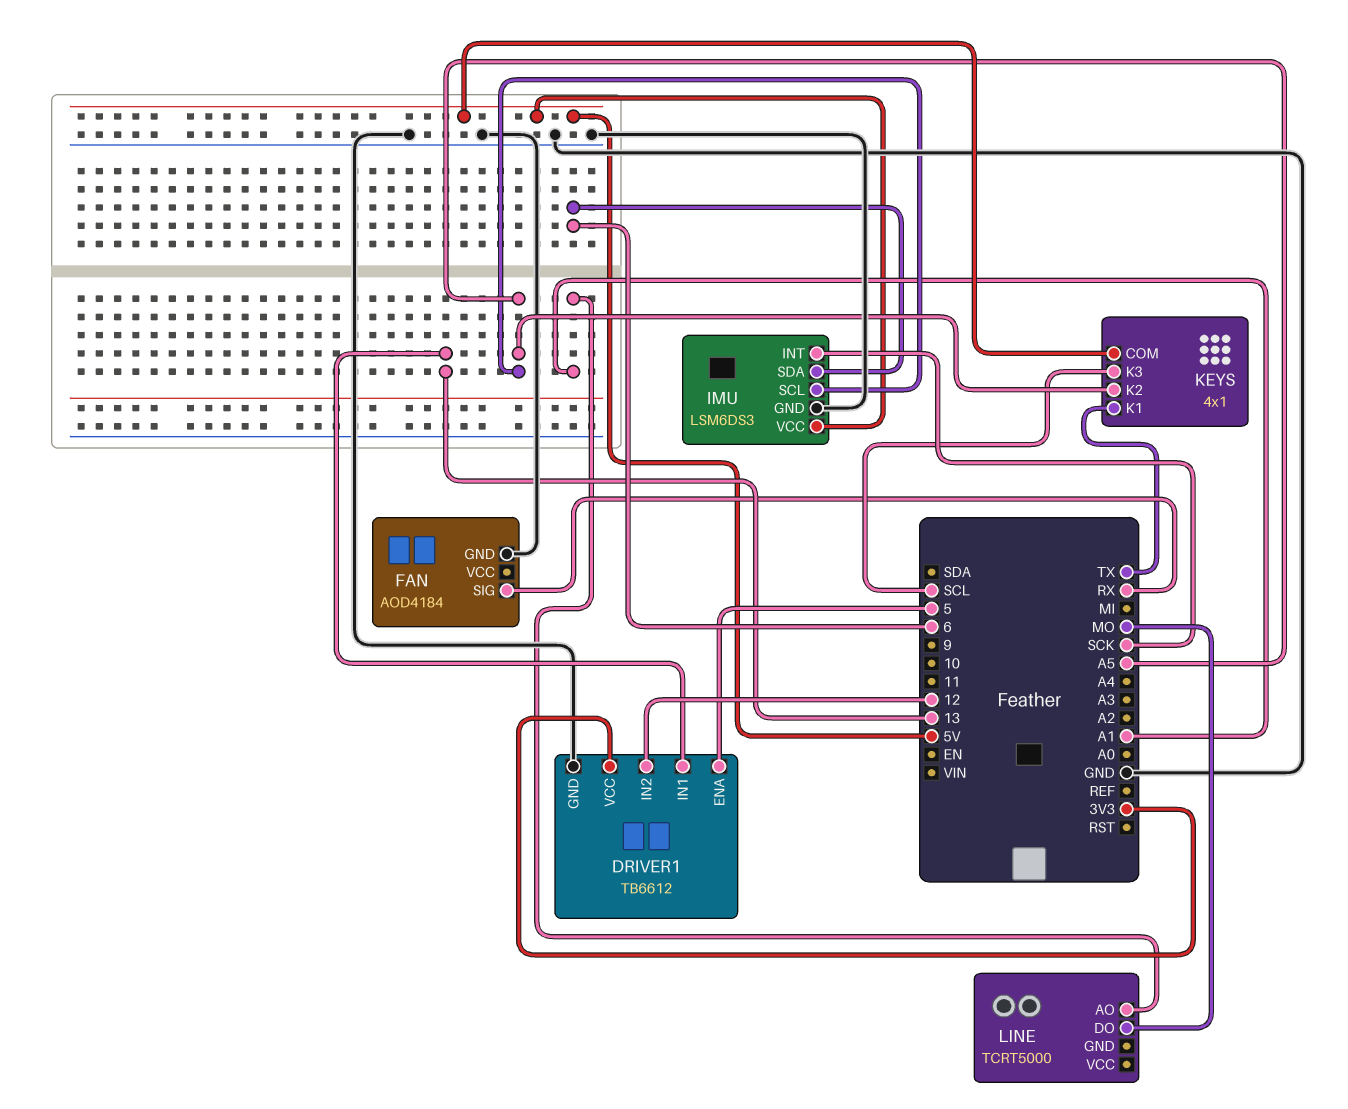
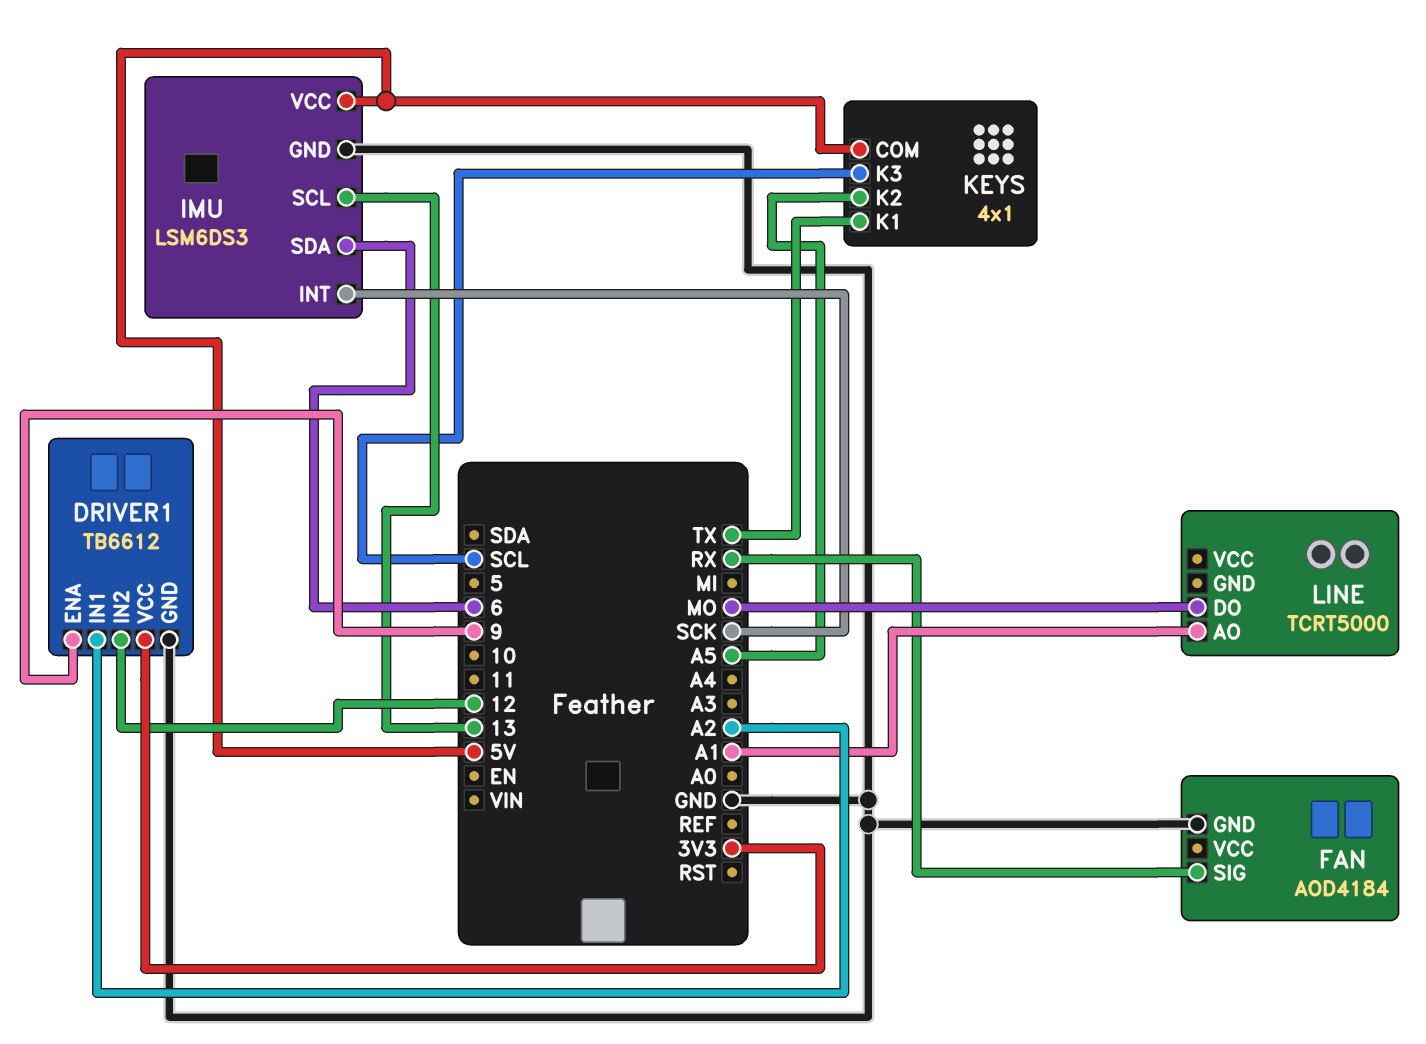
DRIVER1 pin ENA: 5 -> 9
DRIVER1 pin IN1: 13 -> A2
IMU pin SCL: A5 -> 13

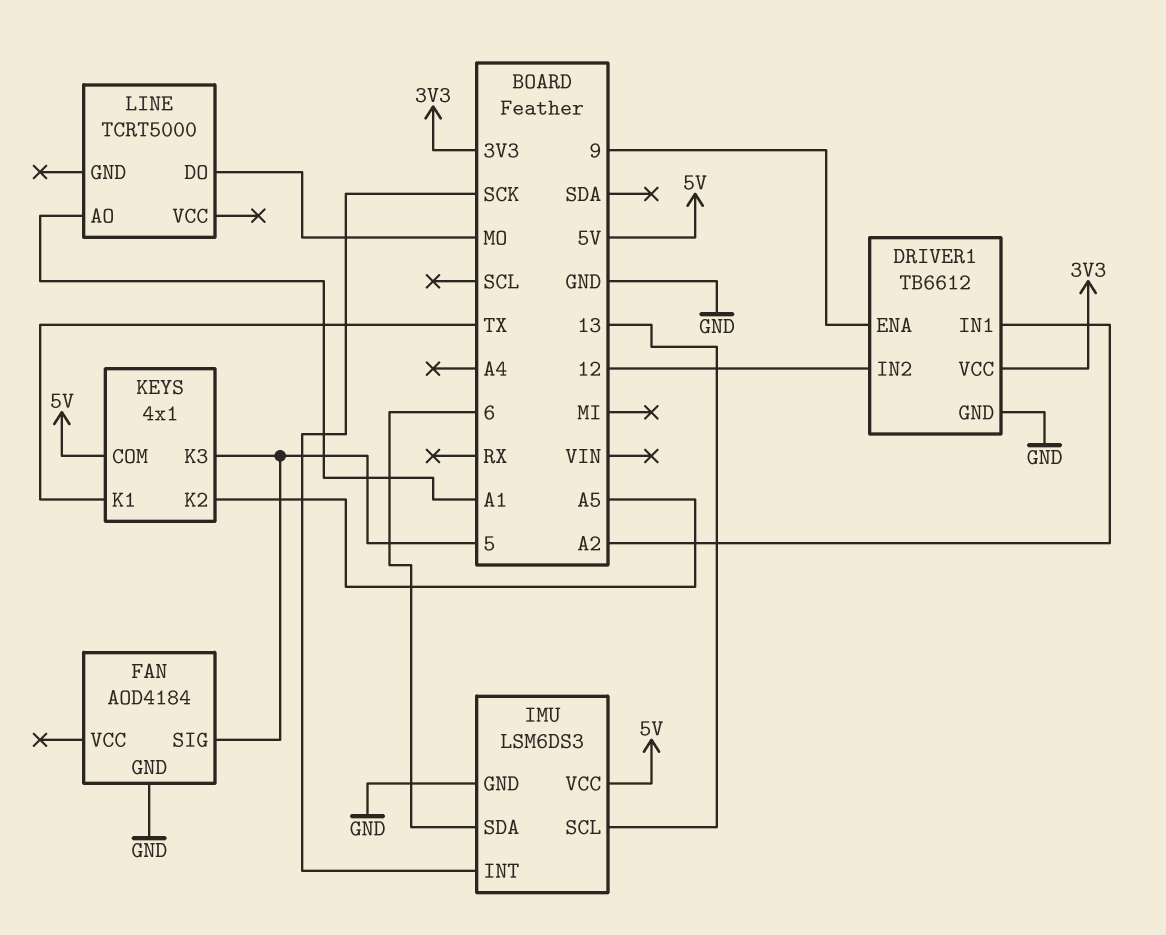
FAN pin SIG: RX -> 5
KEYS pin K3: SCL -> 5

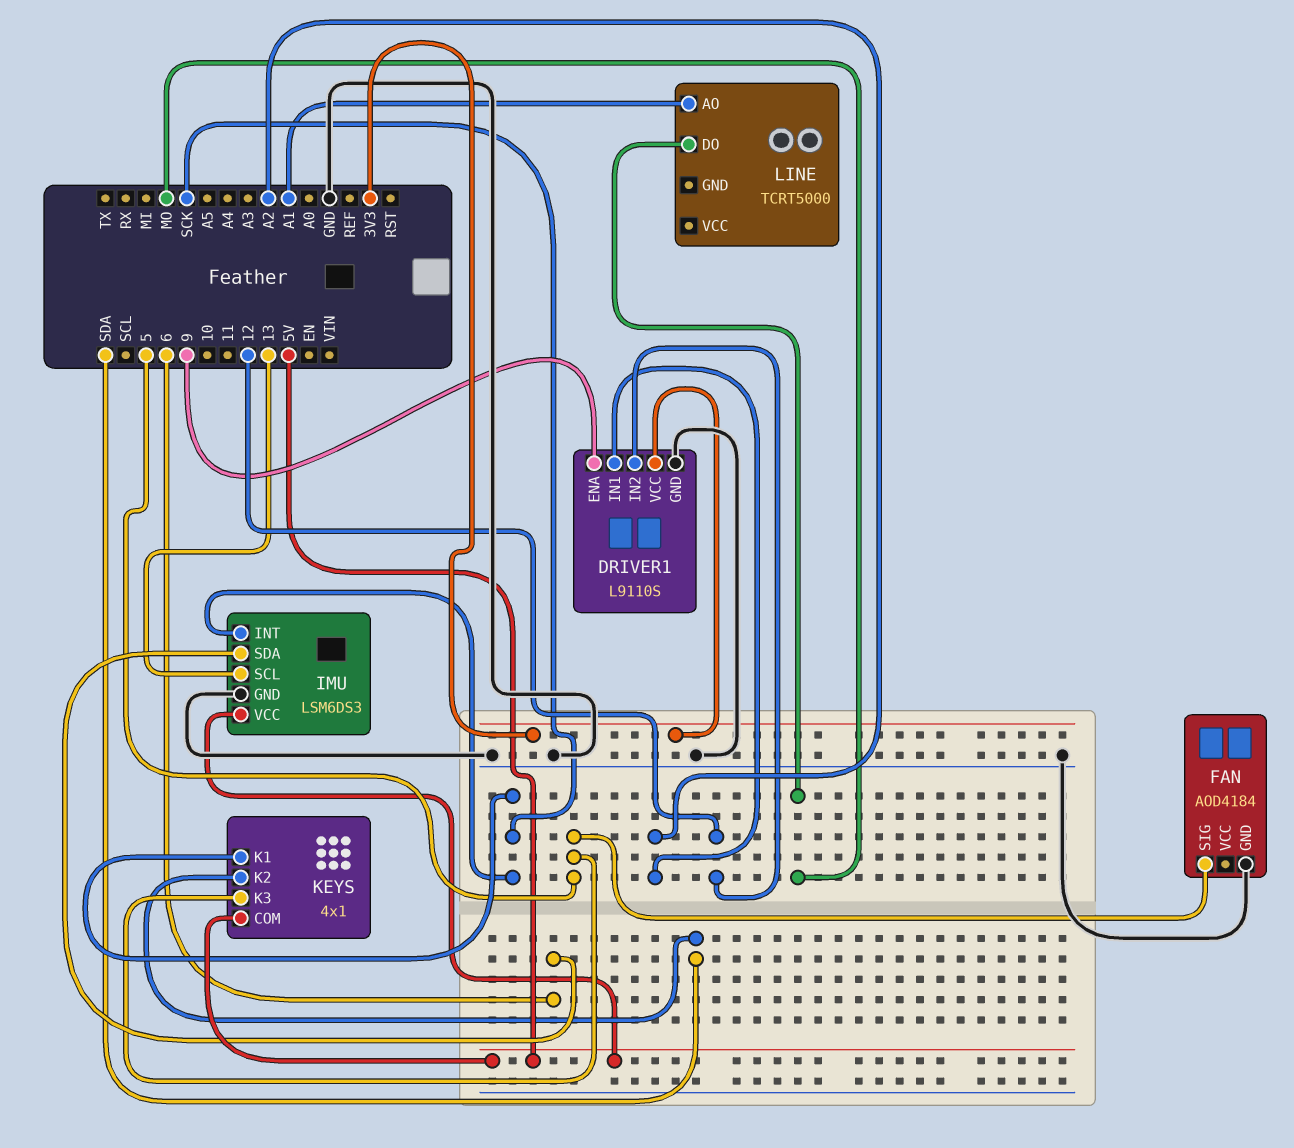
DRIVER1: TB6612 -> L9110S
KEYS pin K1: TX -> SCK
KEYS pin K2: A5 -> SDA

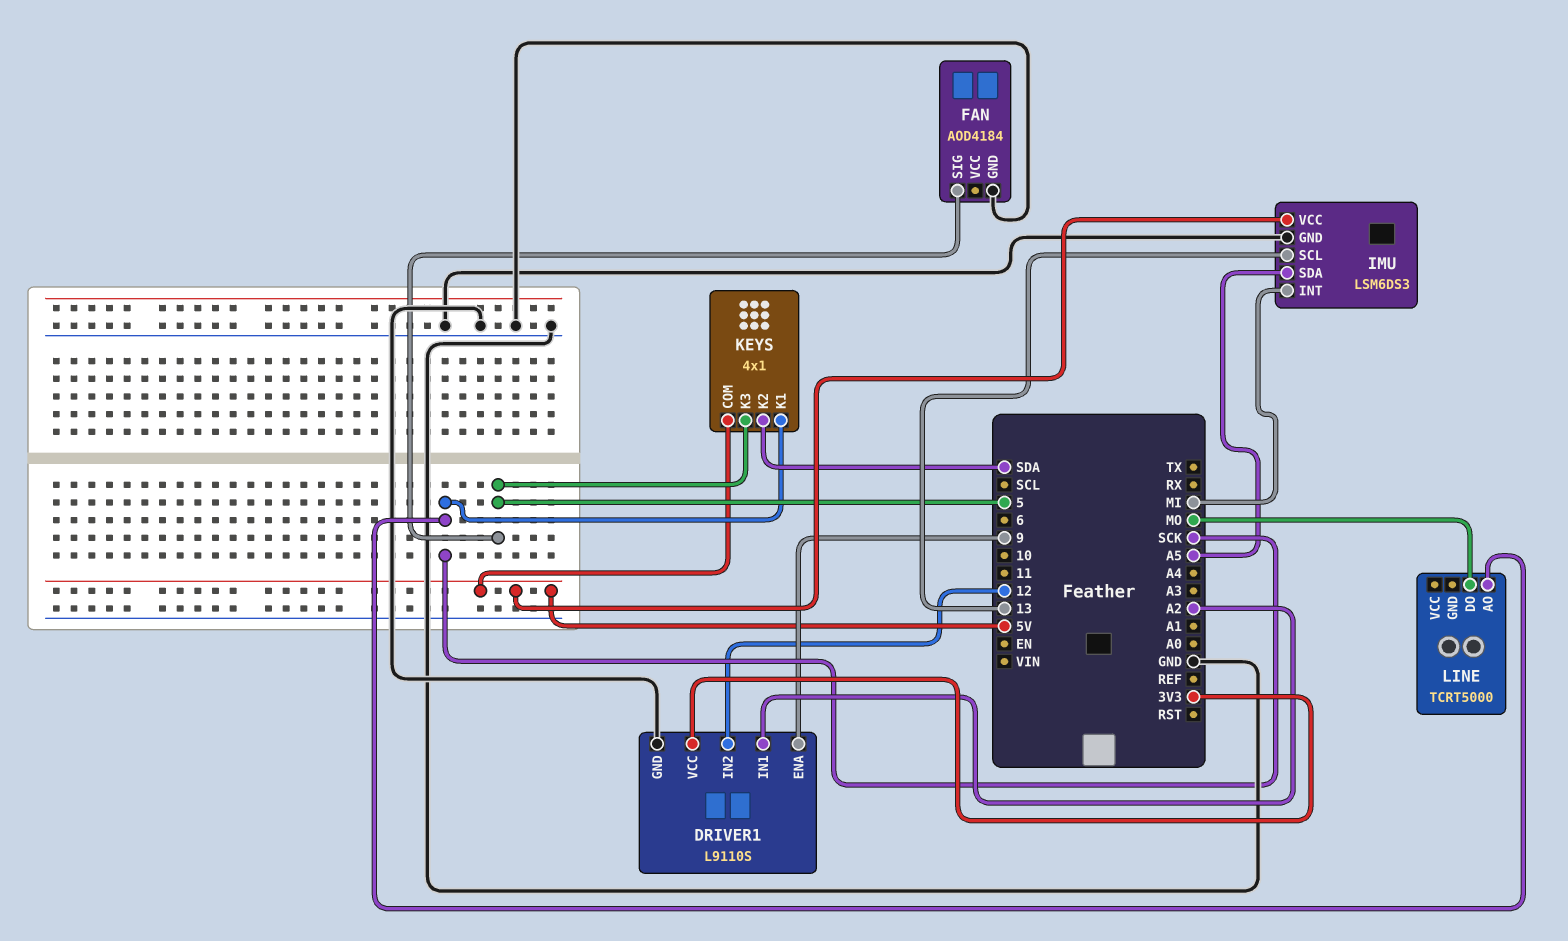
IMU pin INT: SCK -> MI
IMU pin SDA: 6 -> A5
LINE pin AO: A1 -> SCK

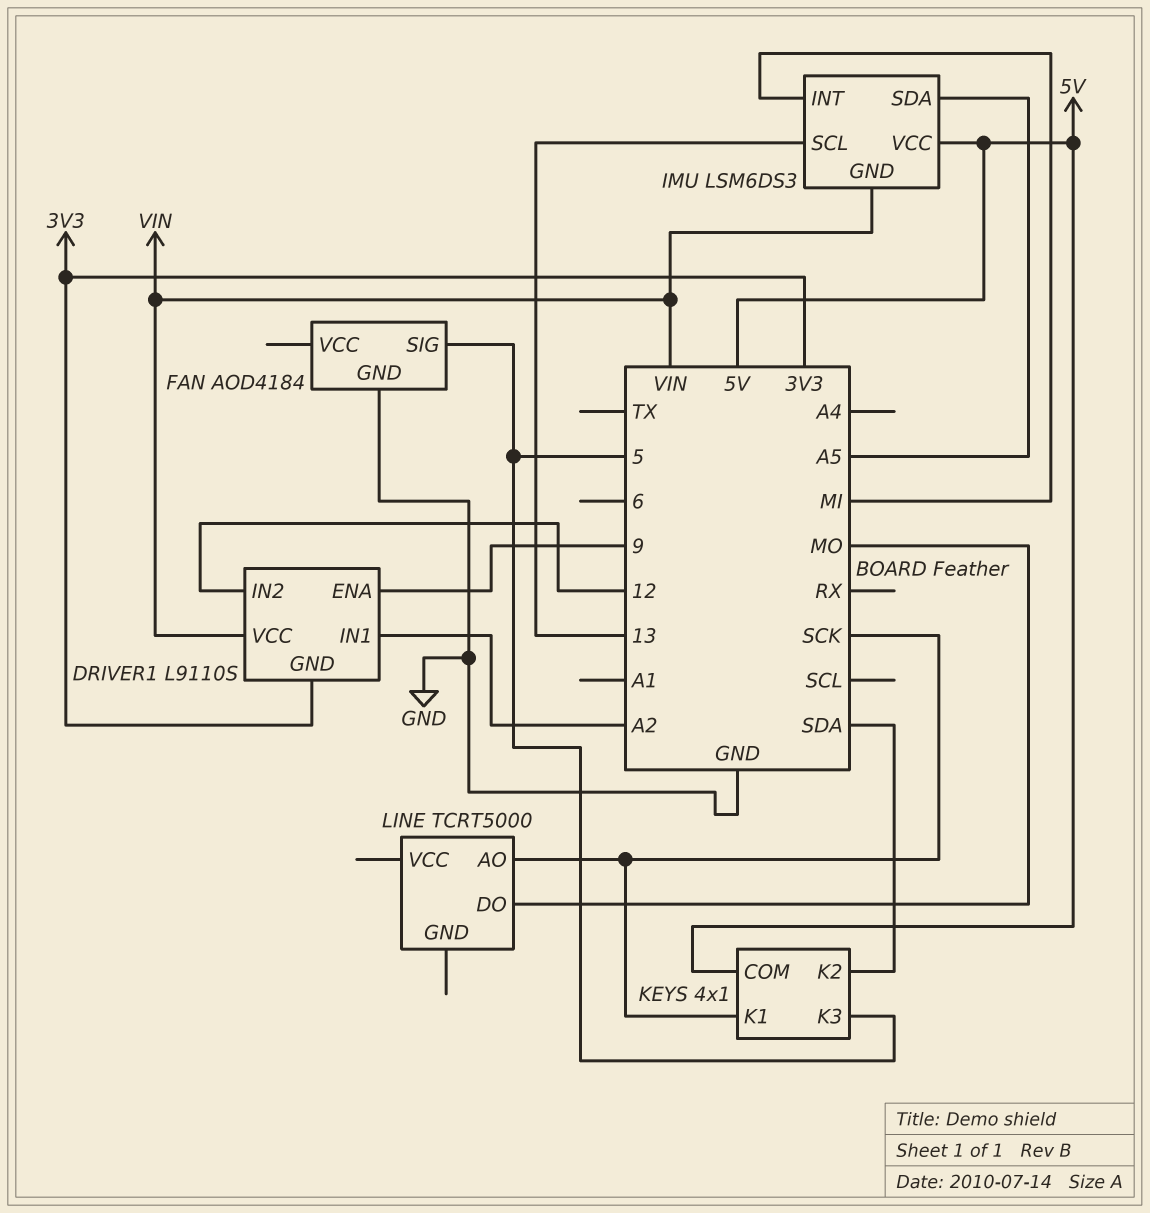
DRIVER1 pin GND: GND -> 3V3
DRIVER1 pin VCC: 3V3 -> VIN
IMU pin GND: GND -> VIN

